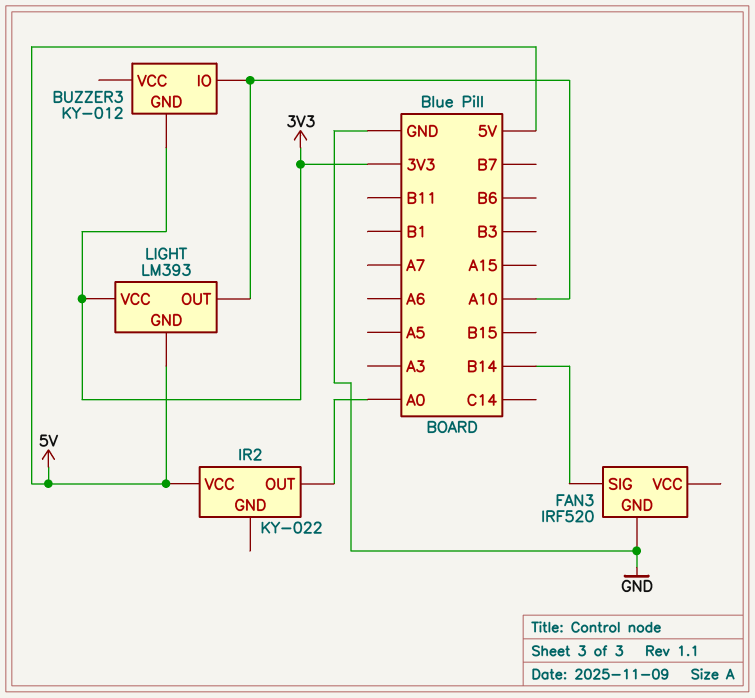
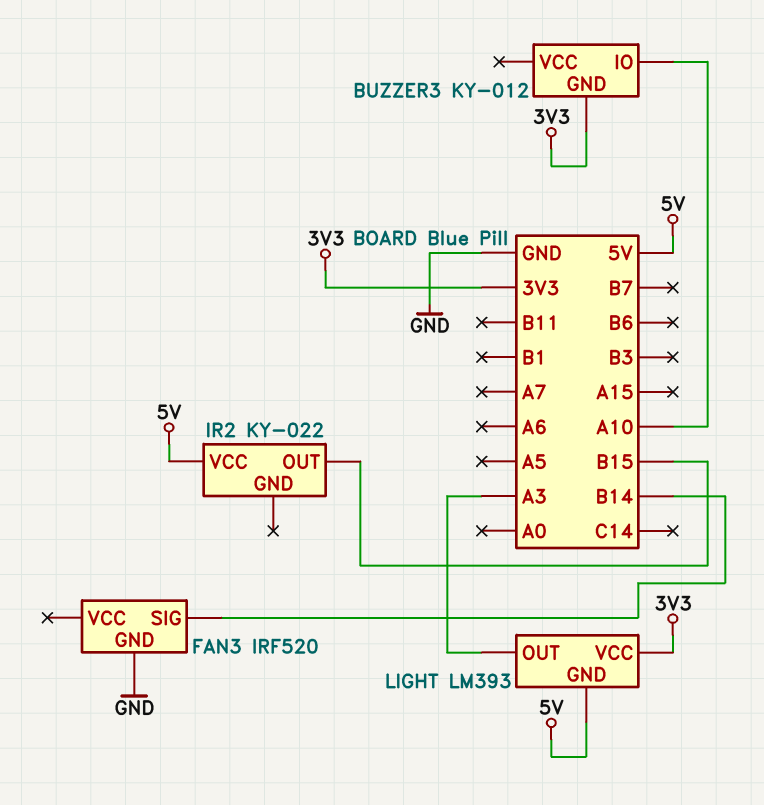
IR2 pin OUT: A0 -> B15
LIGHT pin OUT: A10 -> A3

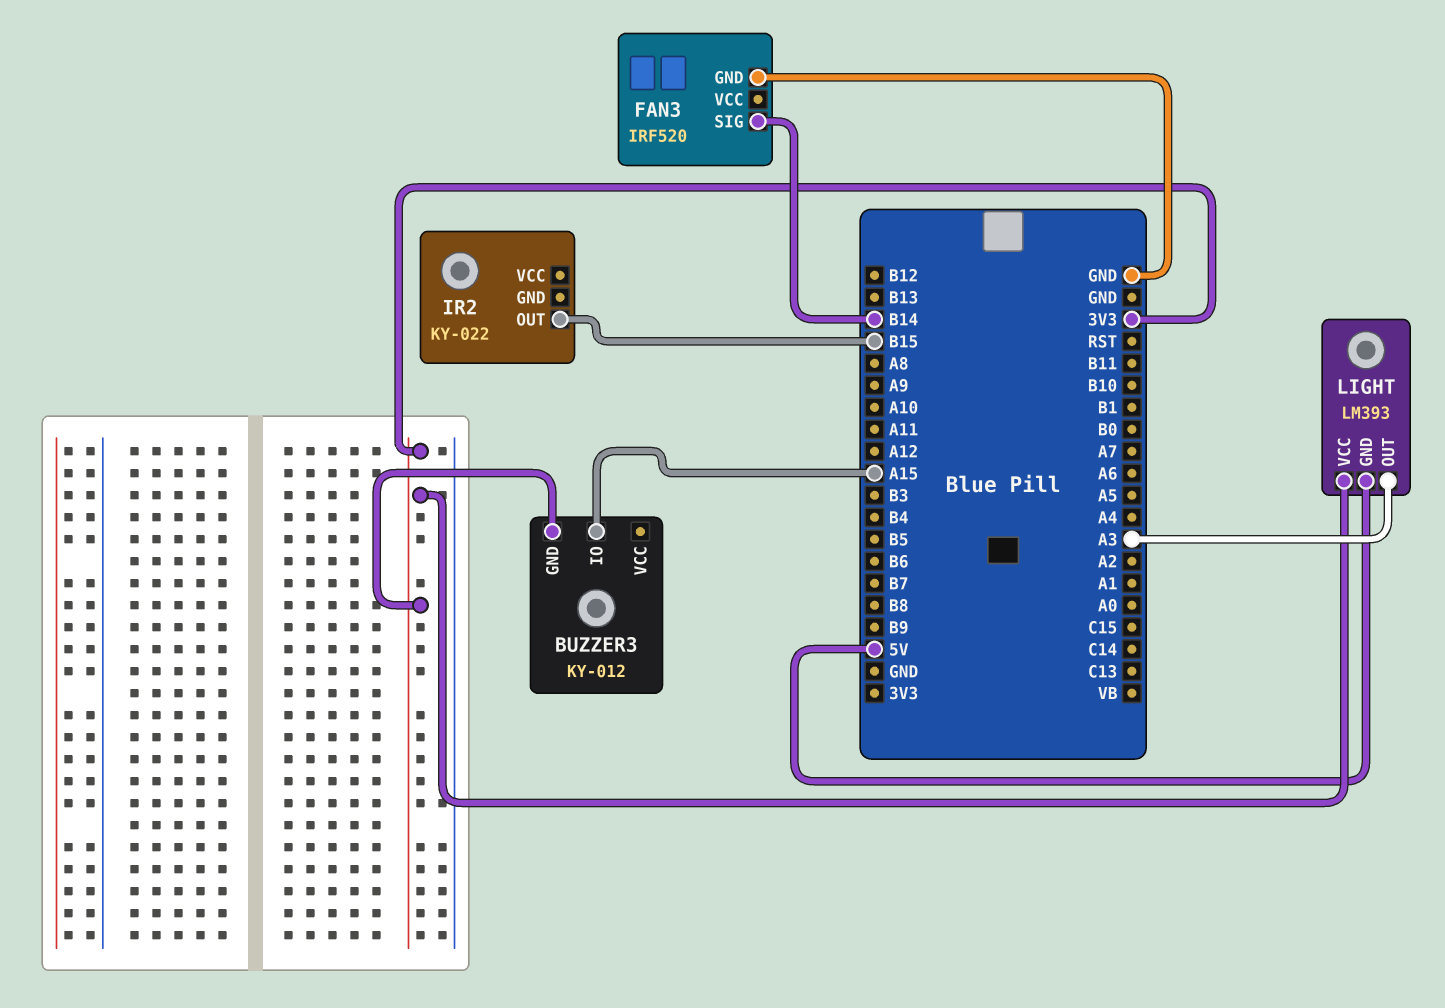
BUZZER3 pin IO: A10 -> A15
IR2 pin VCC: 5V -> none

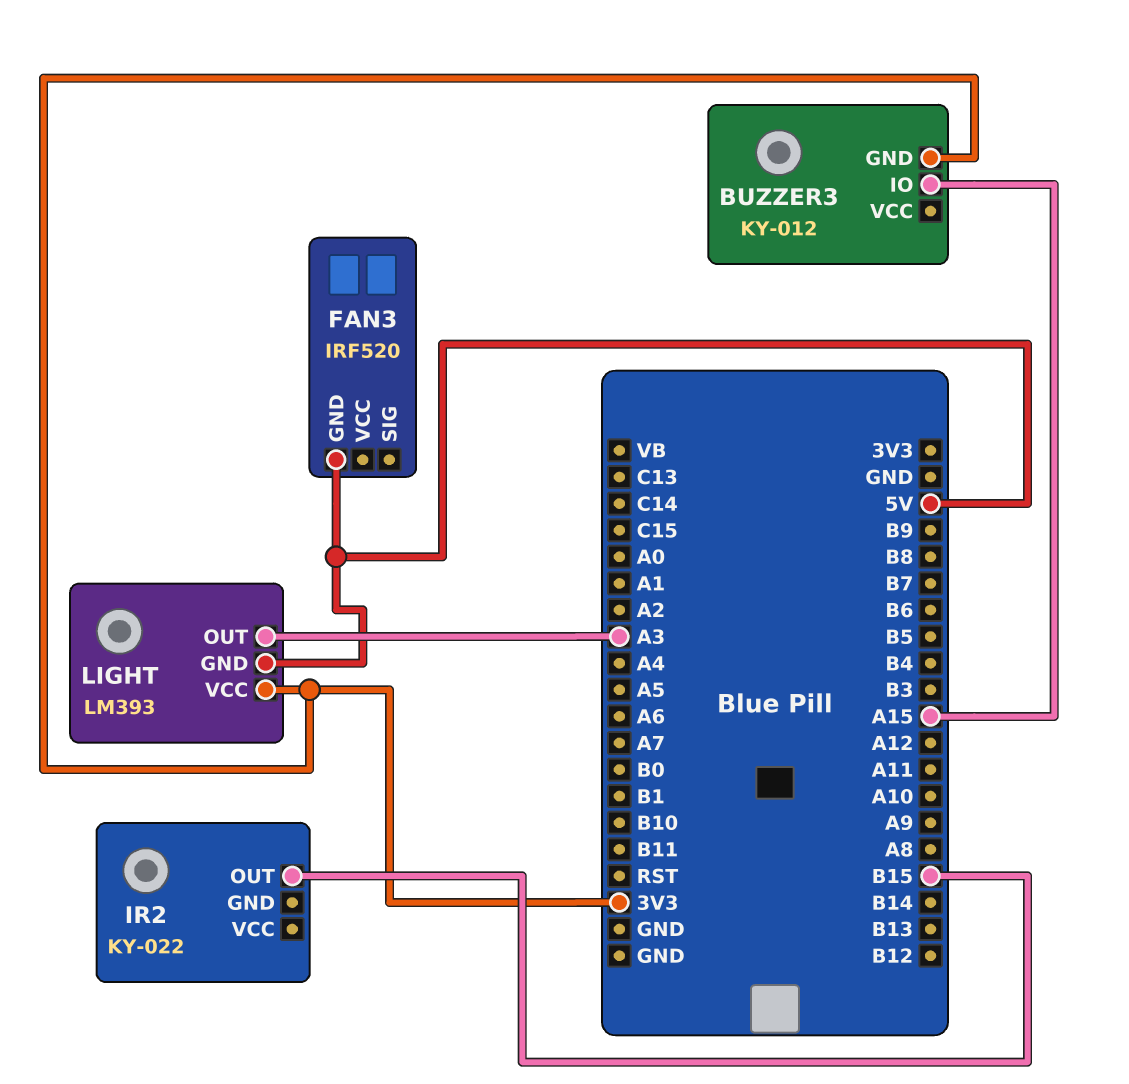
FAN3 pin GND: GND -> 5V
FAN3 pin SIG: B14 -> none

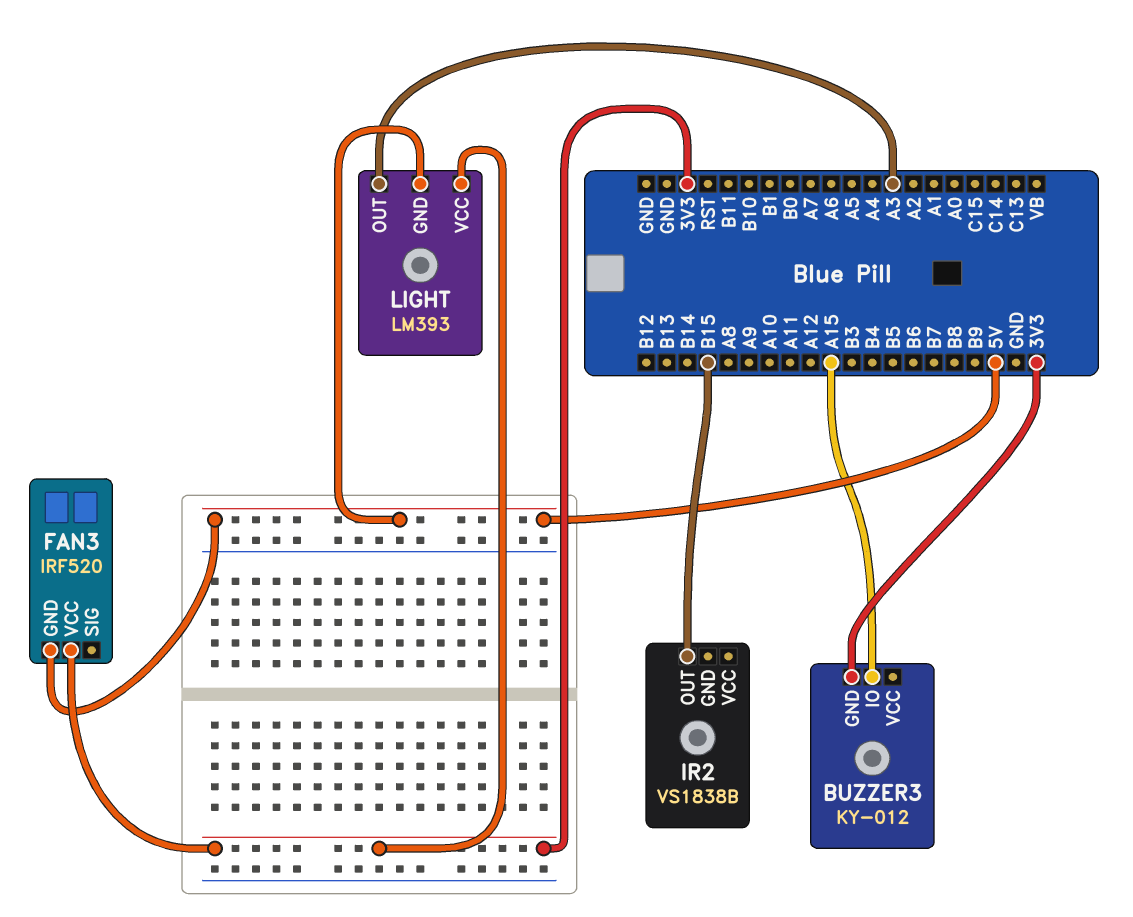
FAN3 pin VCC: none -> 3V3
IR2: KY-022 -> VS1838B

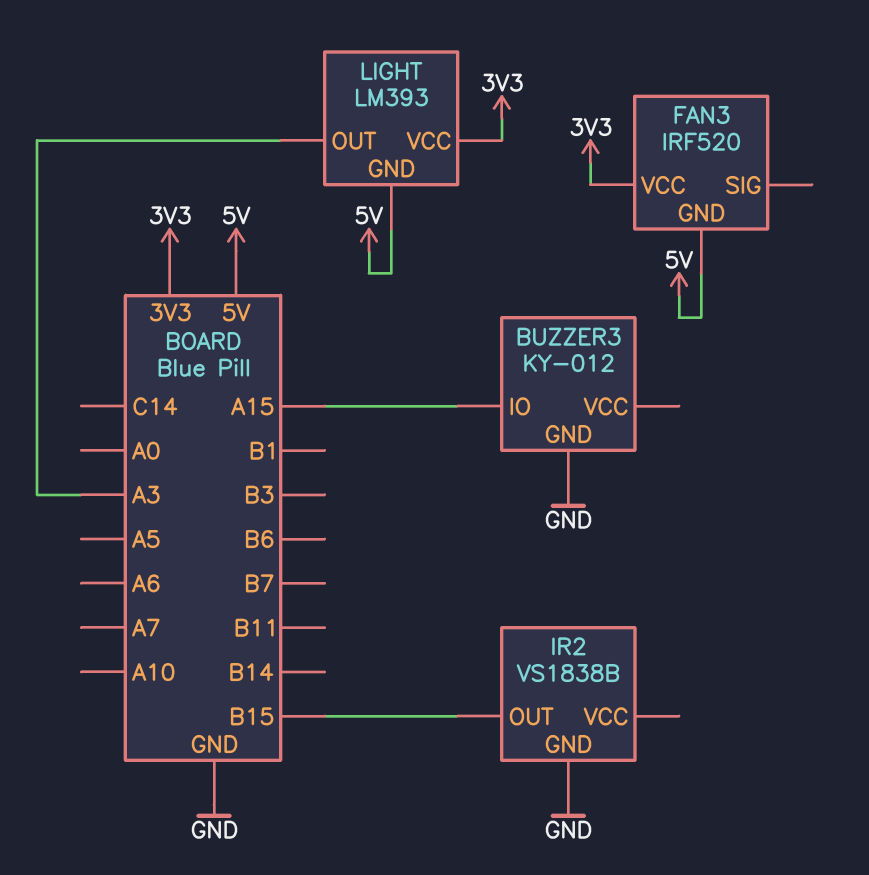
BUZZER3 pin GND: 3V3 -> GND
IR2 pin GND: none -> GND

